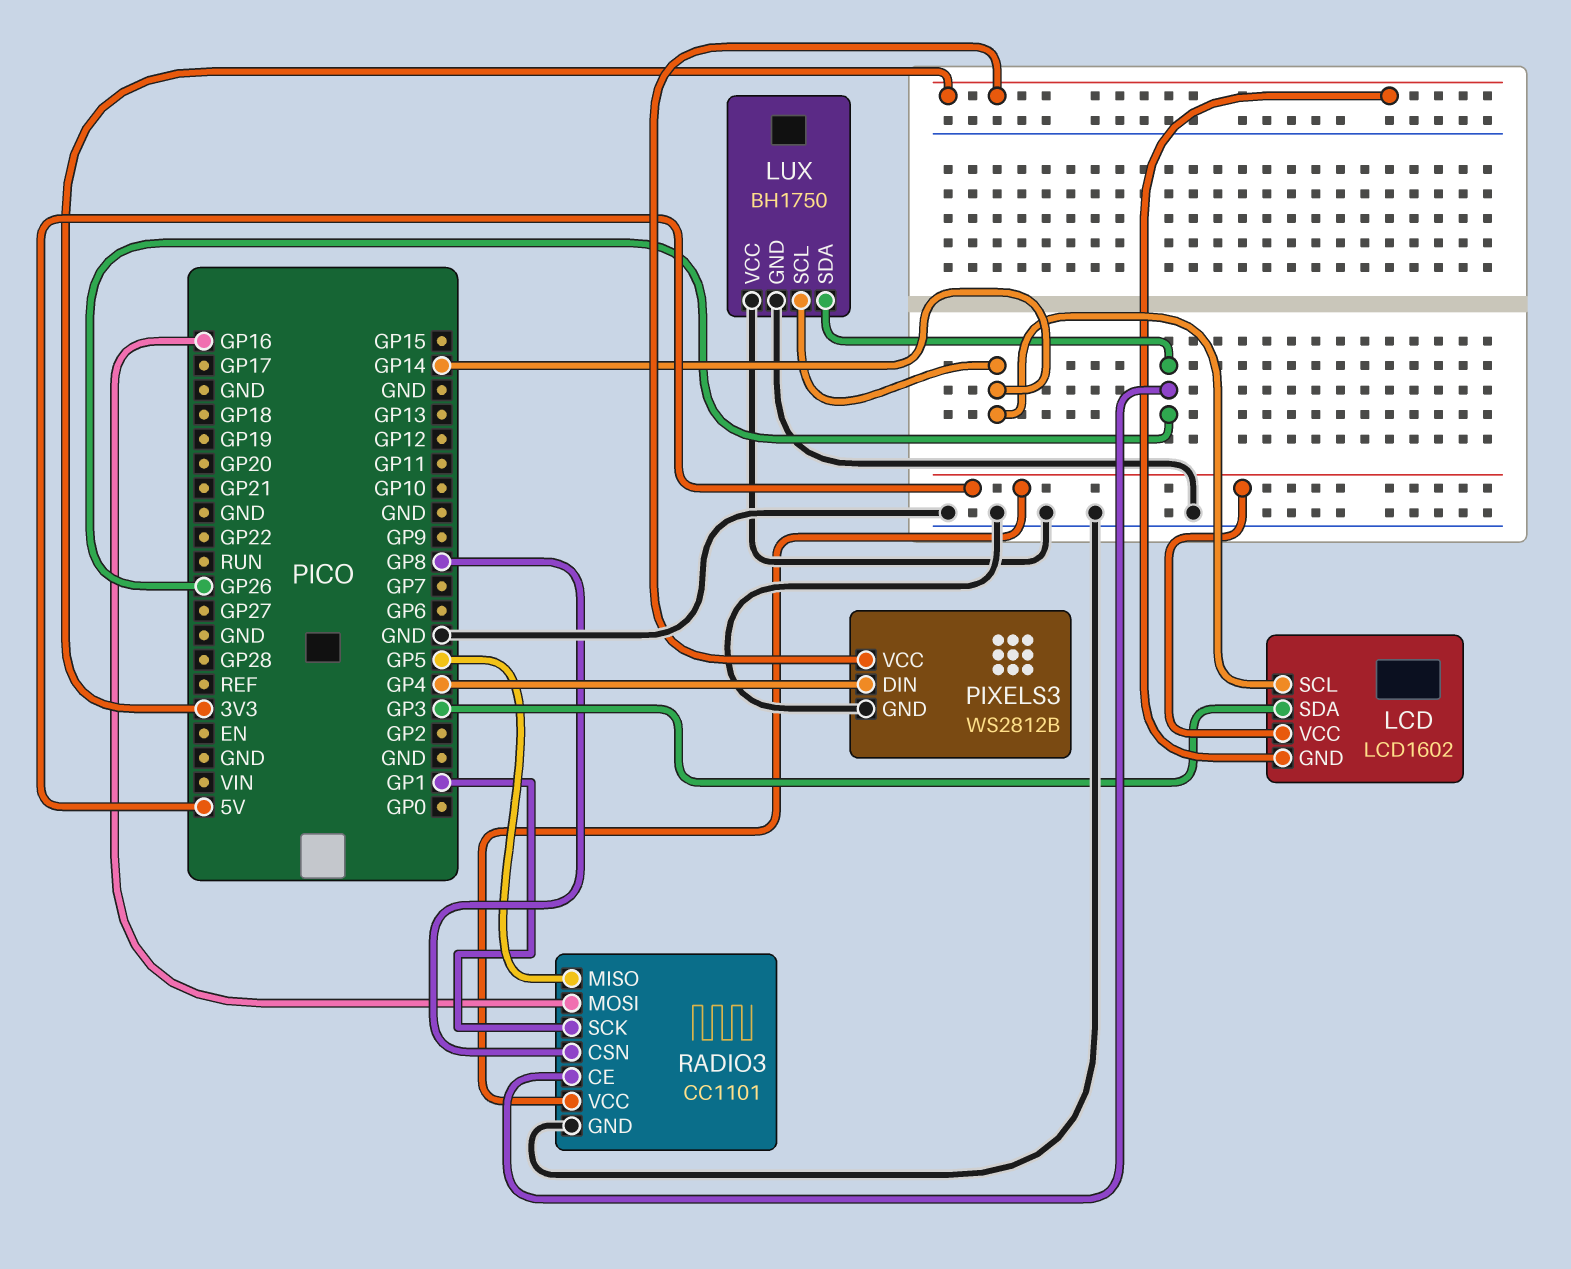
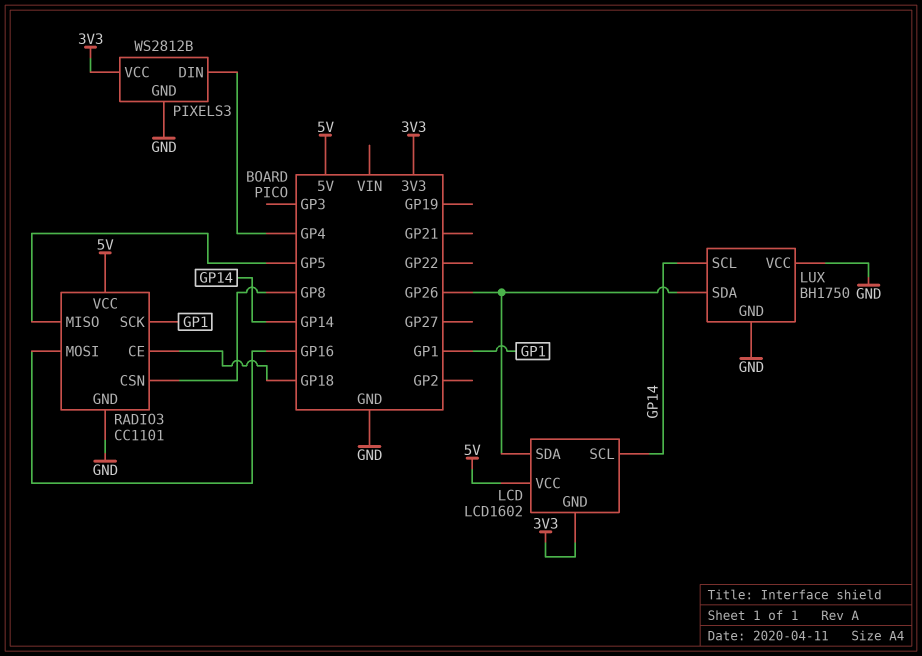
LCD pin SDA: GP3 -> GP26
RADIO3 pin CE: GP26 -> GP18

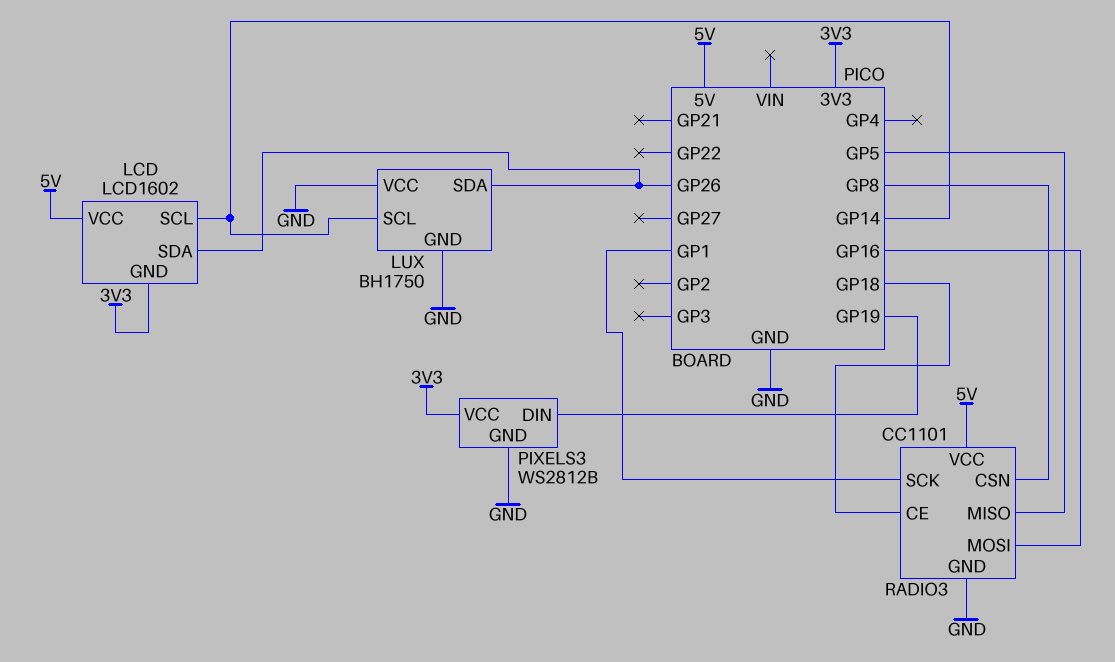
PIXELS3 pin DIN: GP4 -> GP19

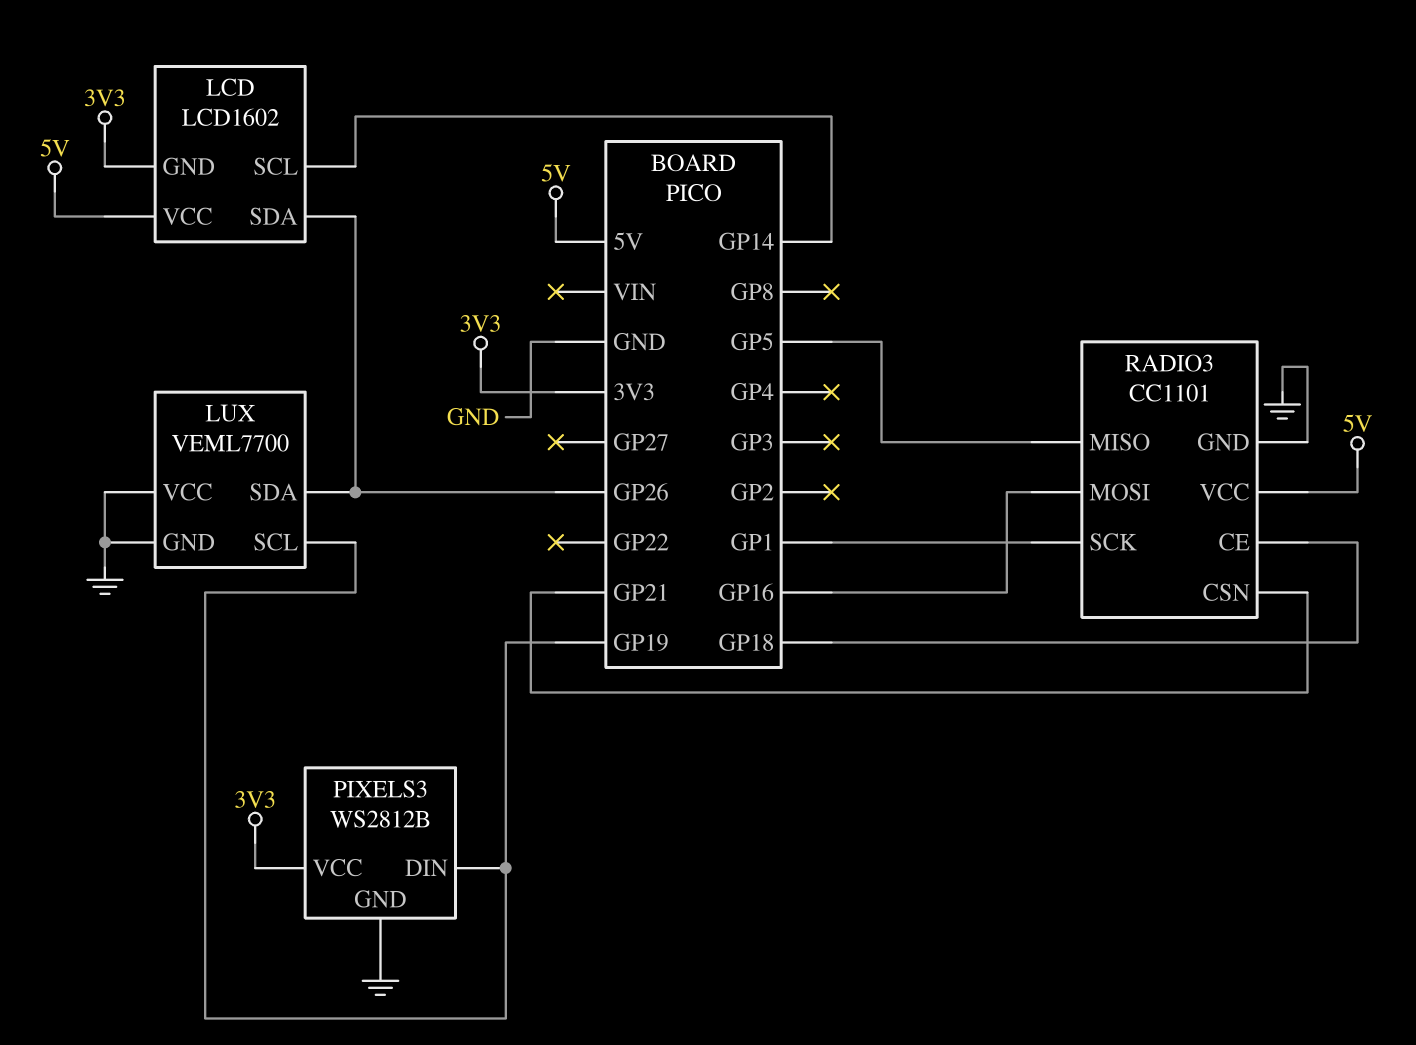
LUX: BH1750 -> VEML7700
LUX pin SCL: GP14 -> GP19
RADIO3 pin CSN: GP8 -> GP21

